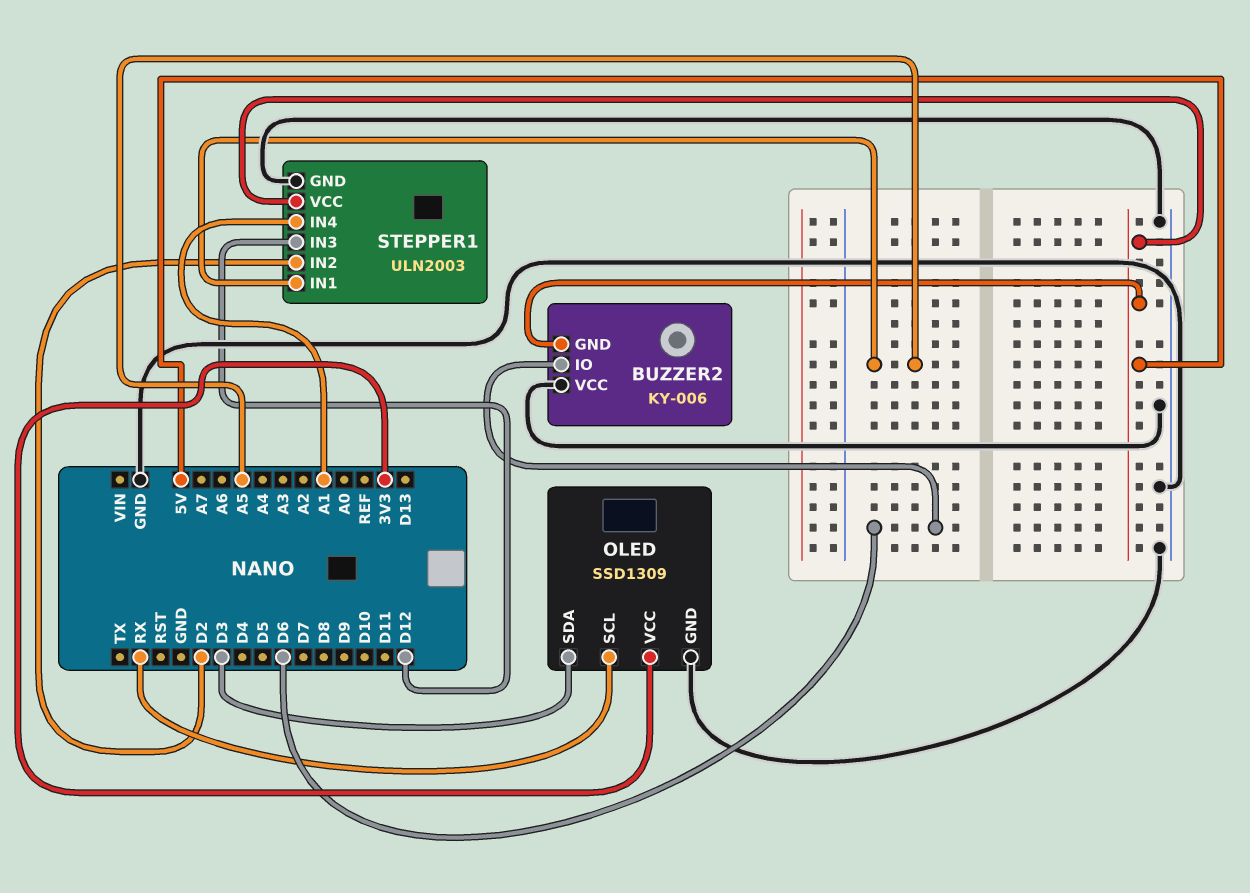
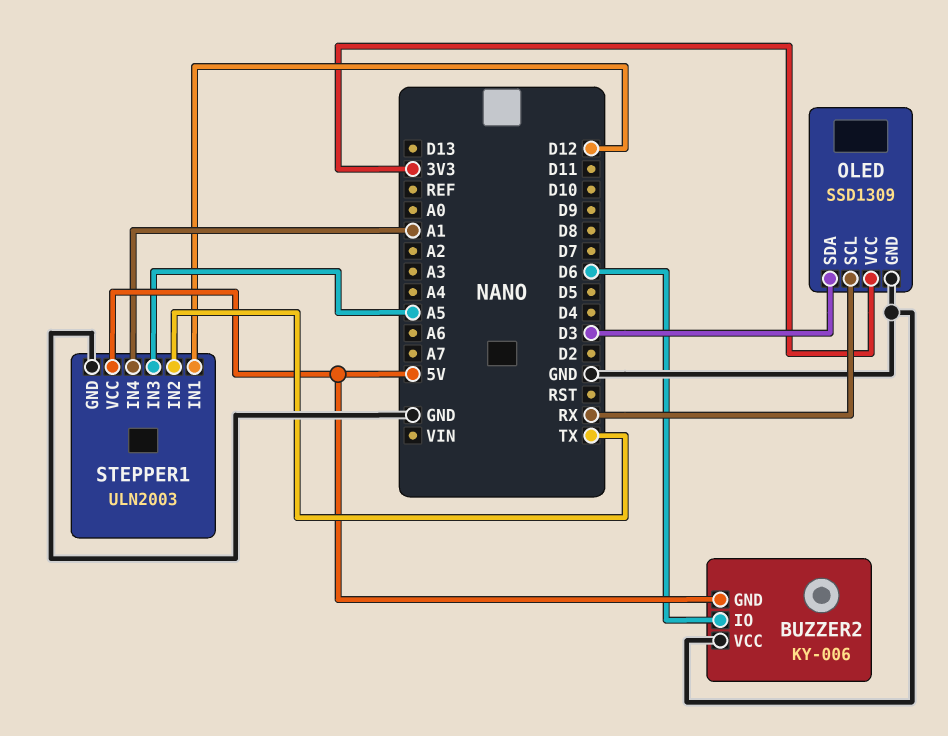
STEPPER1 pin IN1: A5 -> D12
STEPPER1 pin IN2: D2 -> TX
STEPPER1 pin IN3: D12 -> A5

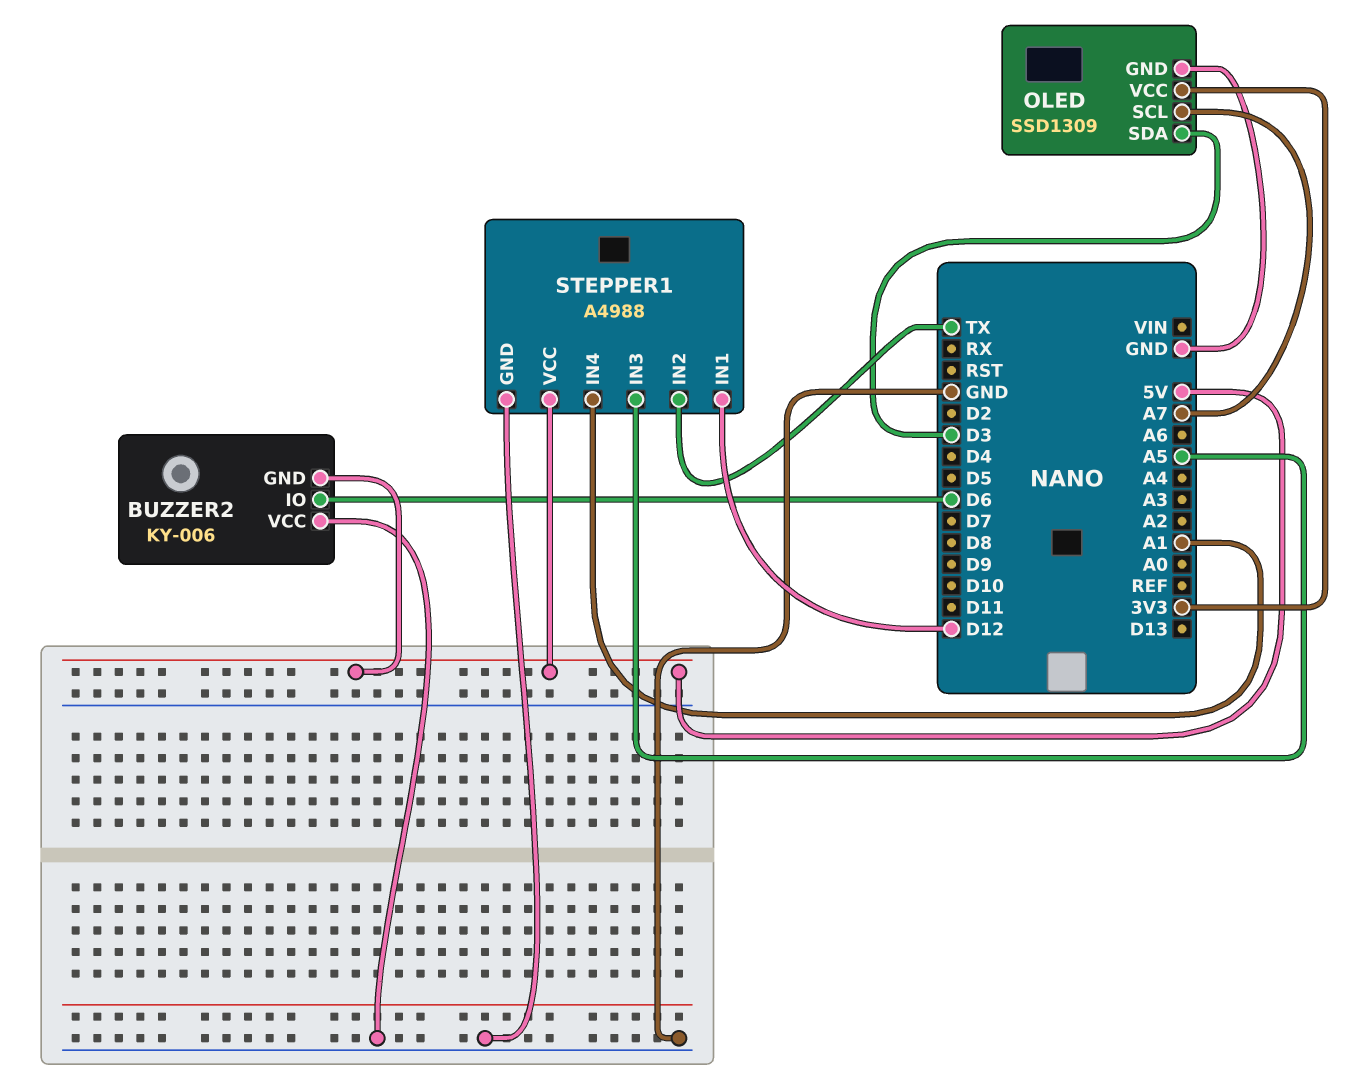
OLED pin SCL: RX -> A7
STEPPER1: ULN2003 -> A4988

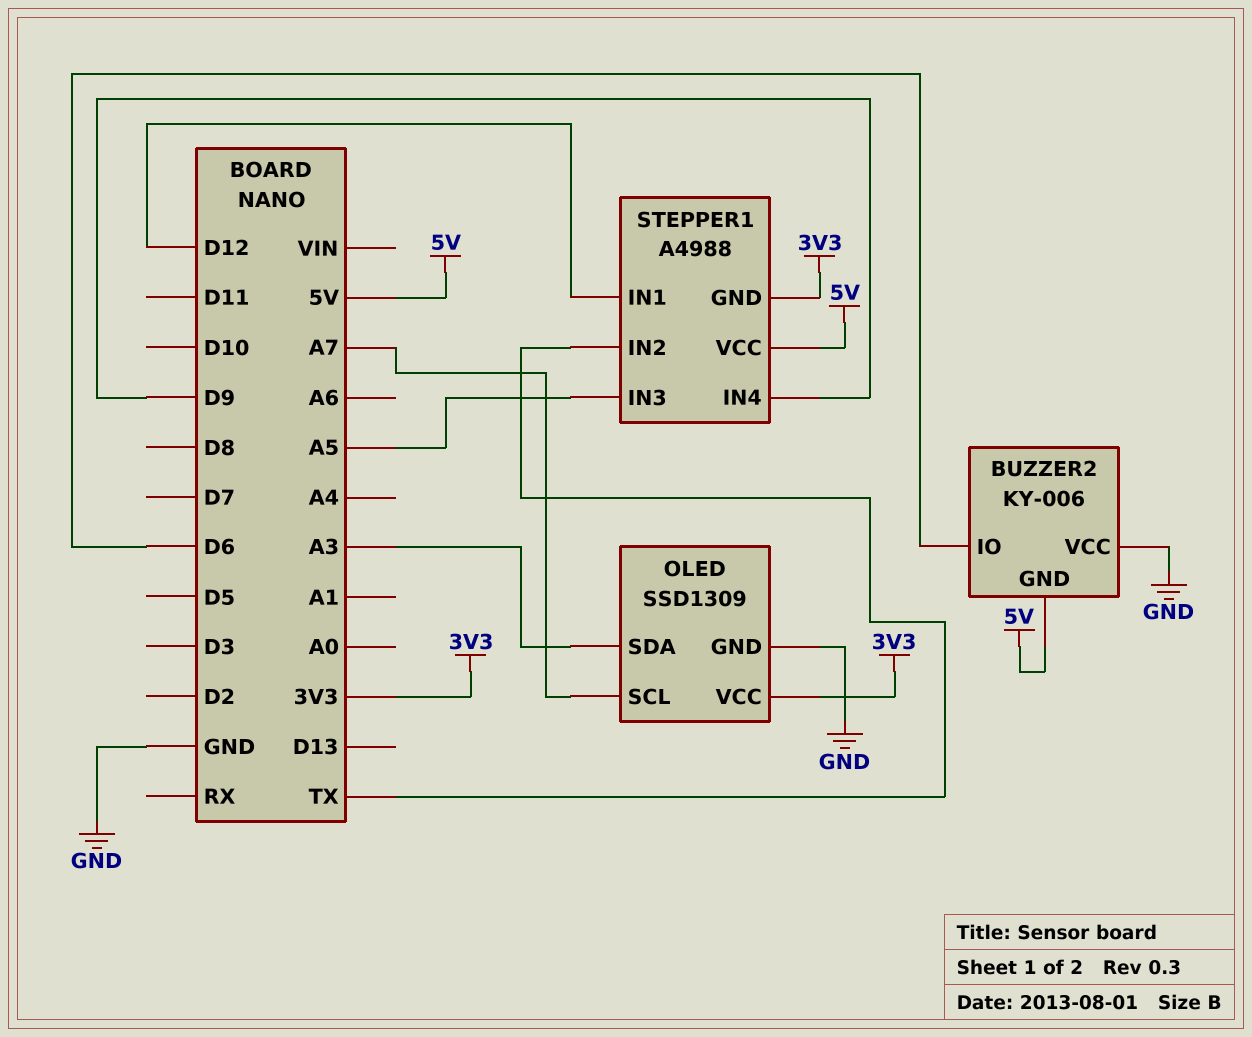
OLED pin SDA: D3 -> A3
STEPPER1 pin GND: GND -> 3V3
STEPPER1 pin IN4: A1 -> D9

